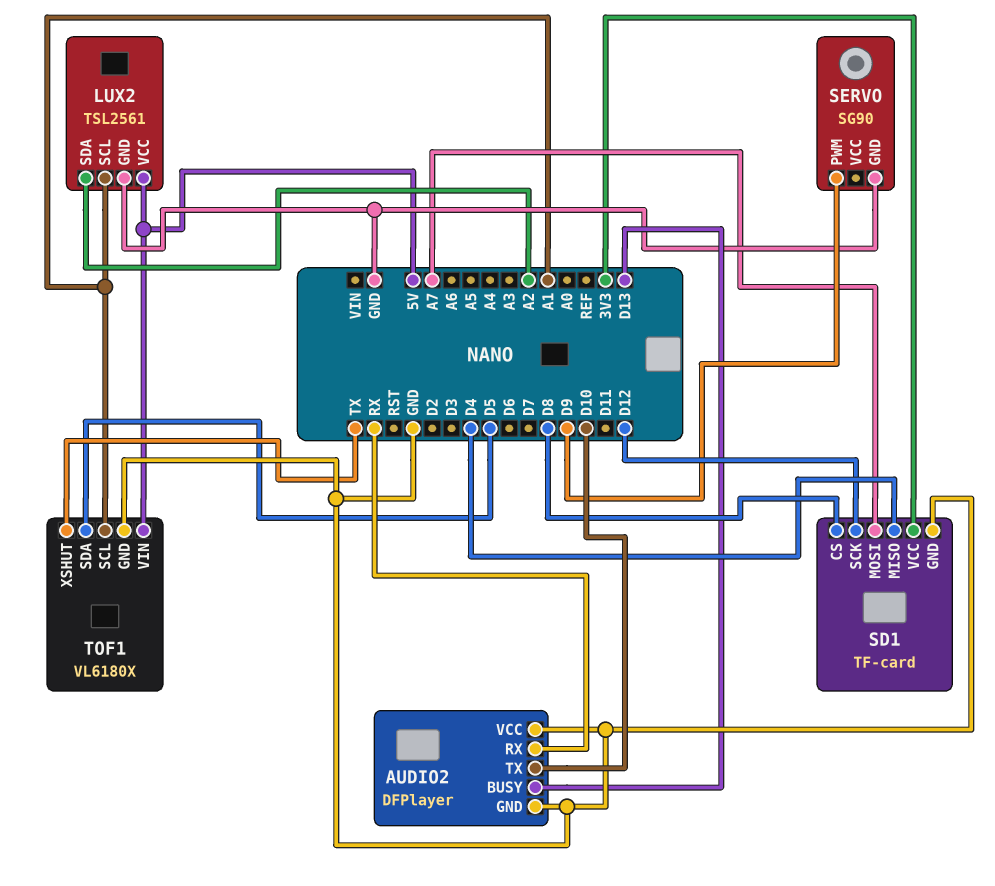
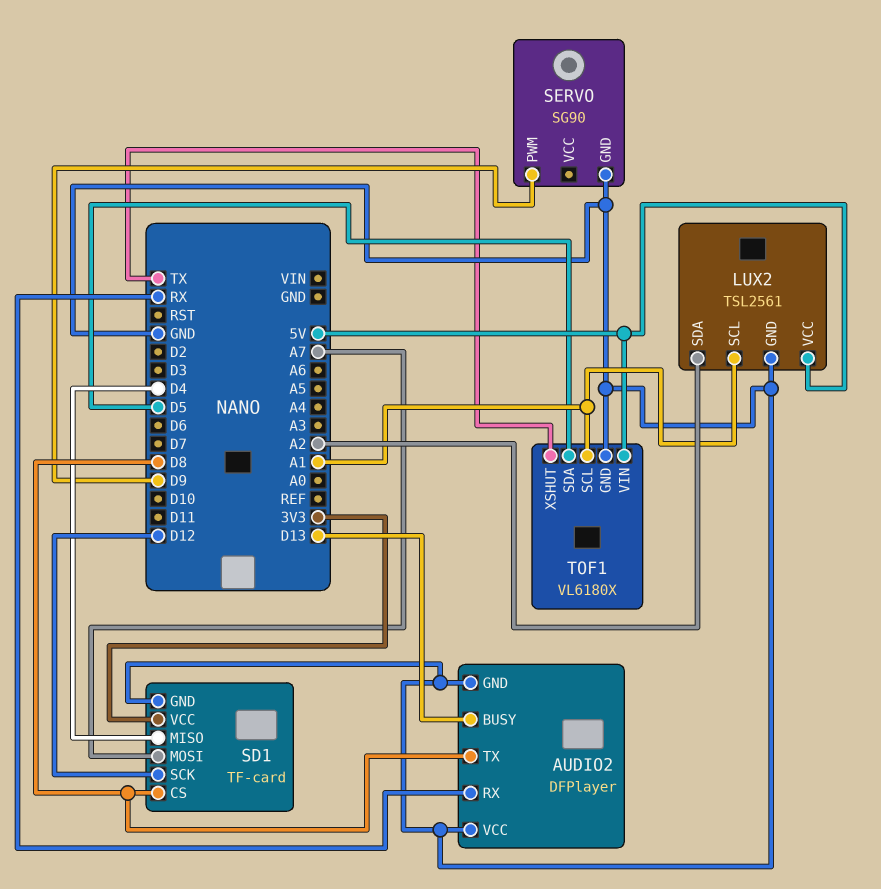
AUDIO2 pin TX: D10 -> D8

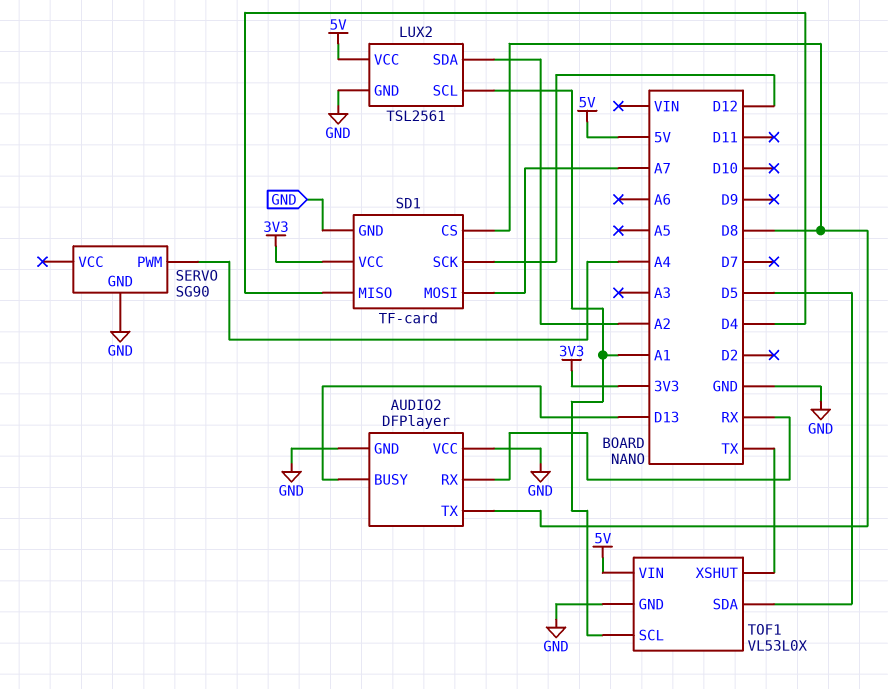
SERVO pin PWM: D9 -> A4
TOF1: VL6180X -> VL53L0X

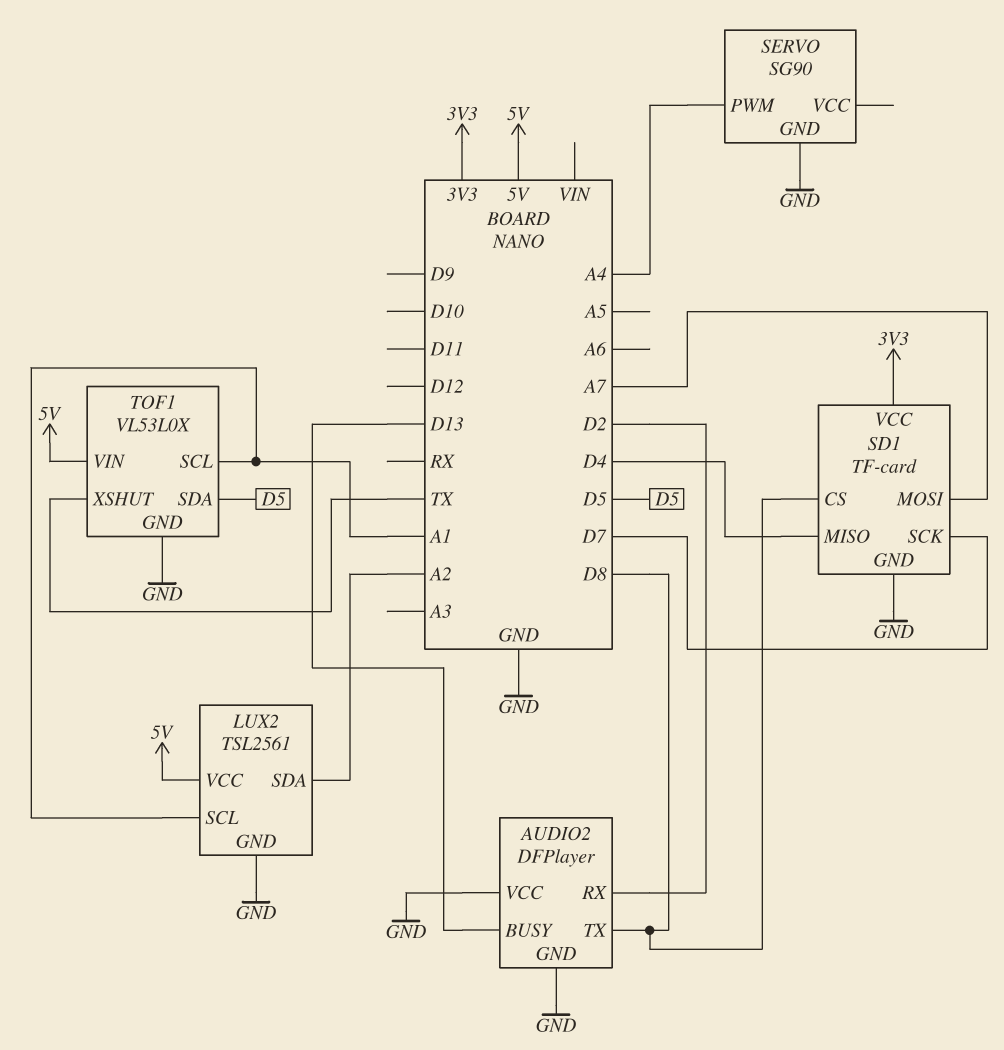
AUDIO2 pin RX: RX -> D2
SD1 pin SCK: D12 -> D7

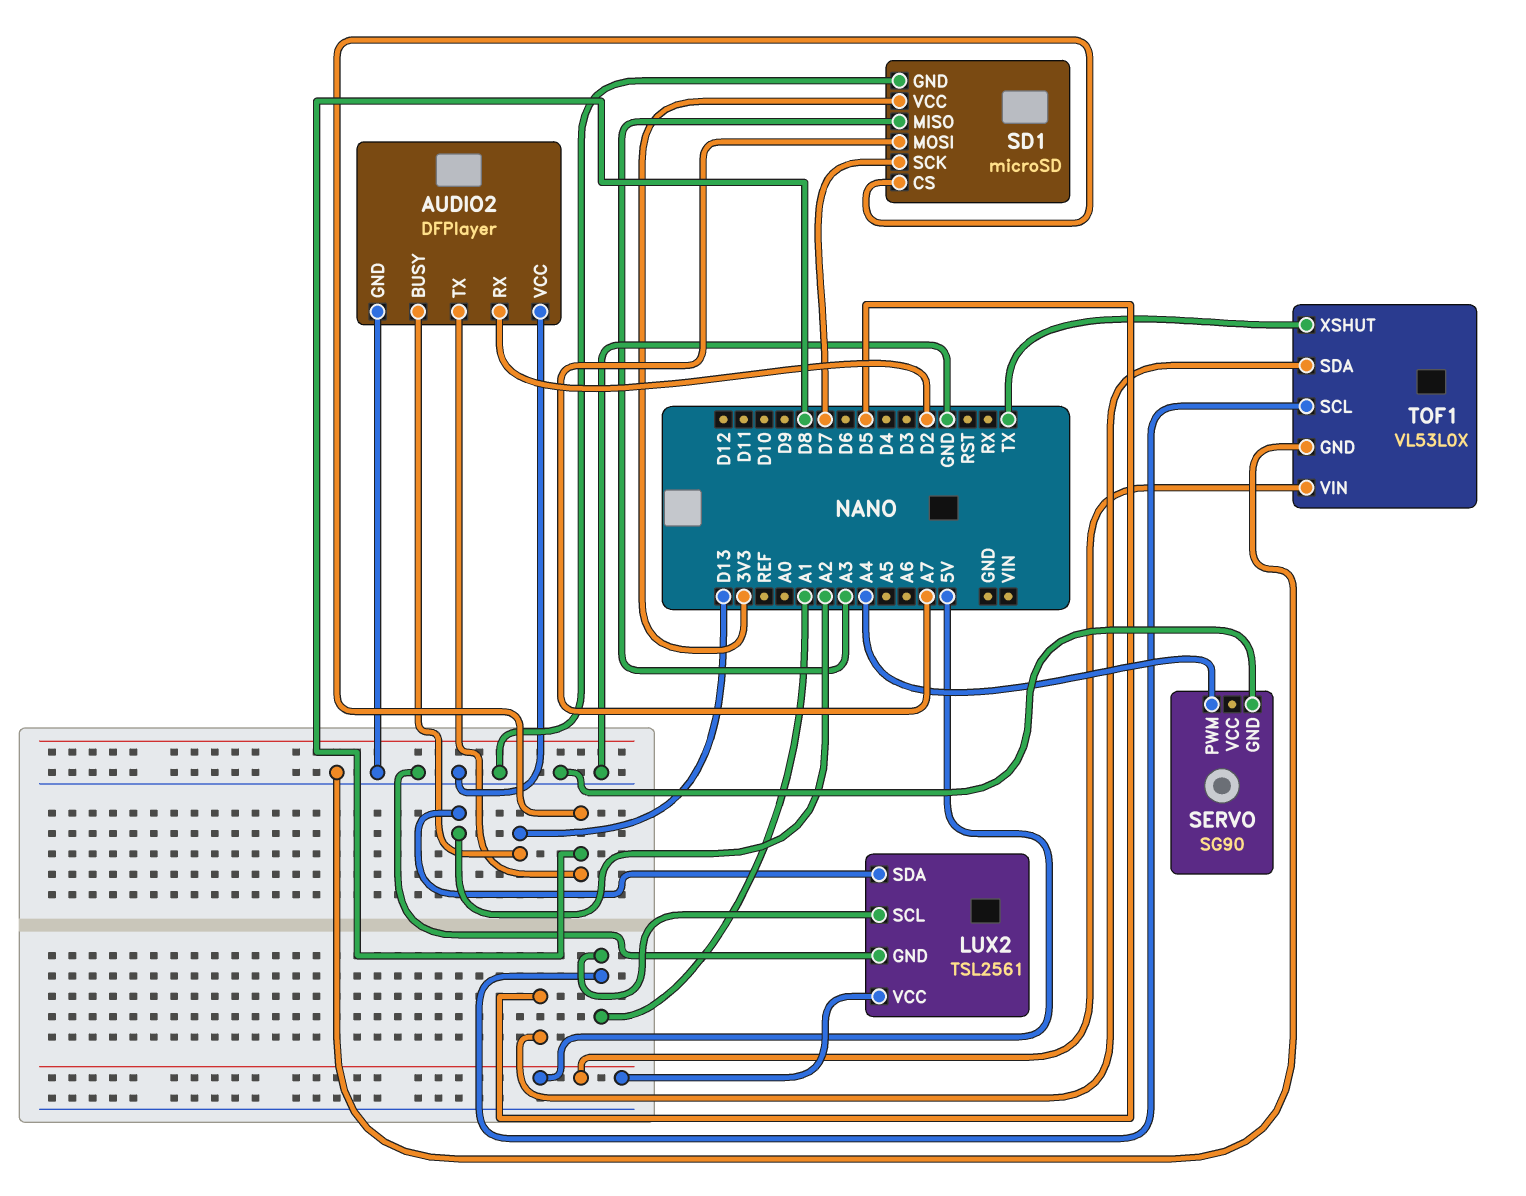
SD1: TF-card -> microSD
SD1 pin MISO: D4 -> A3

